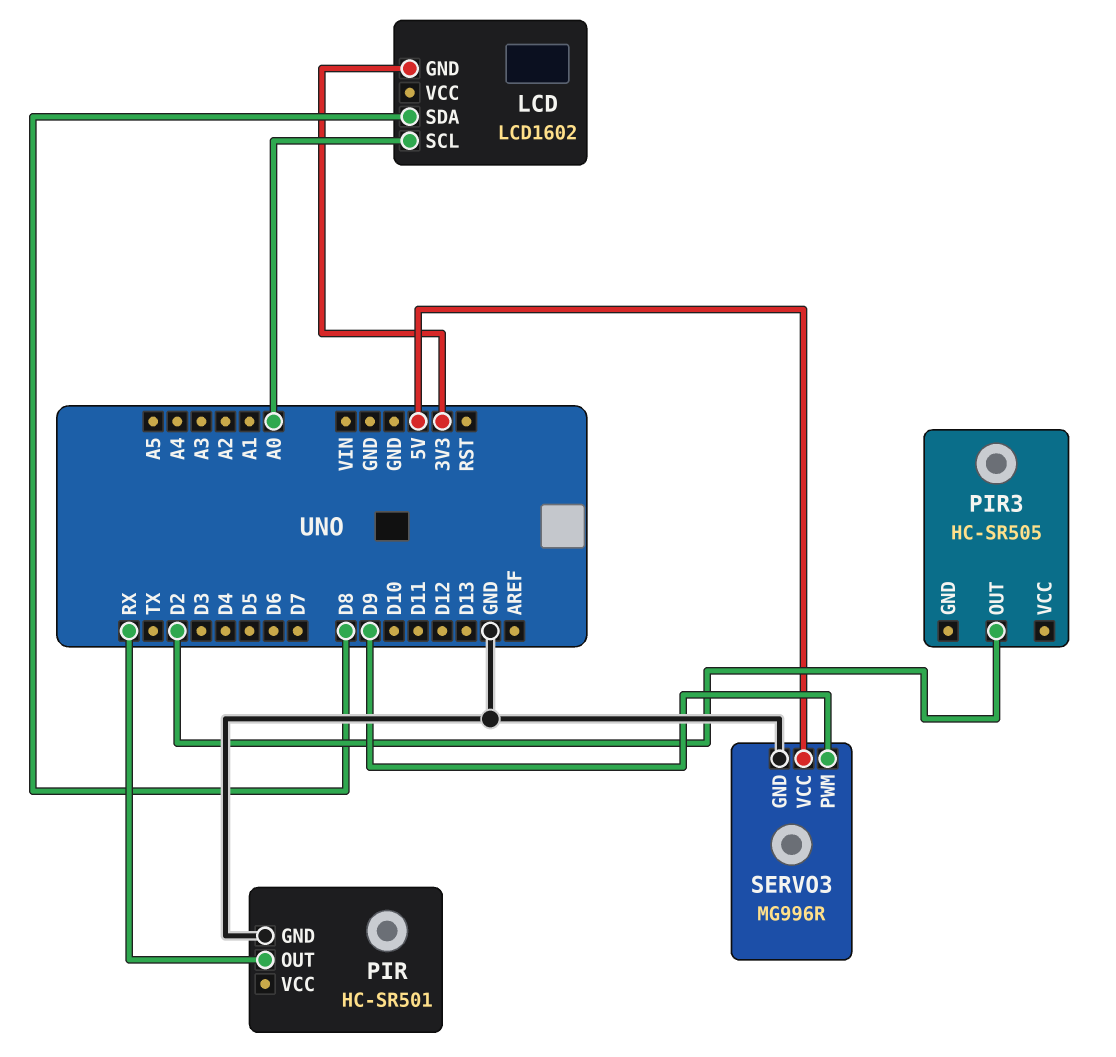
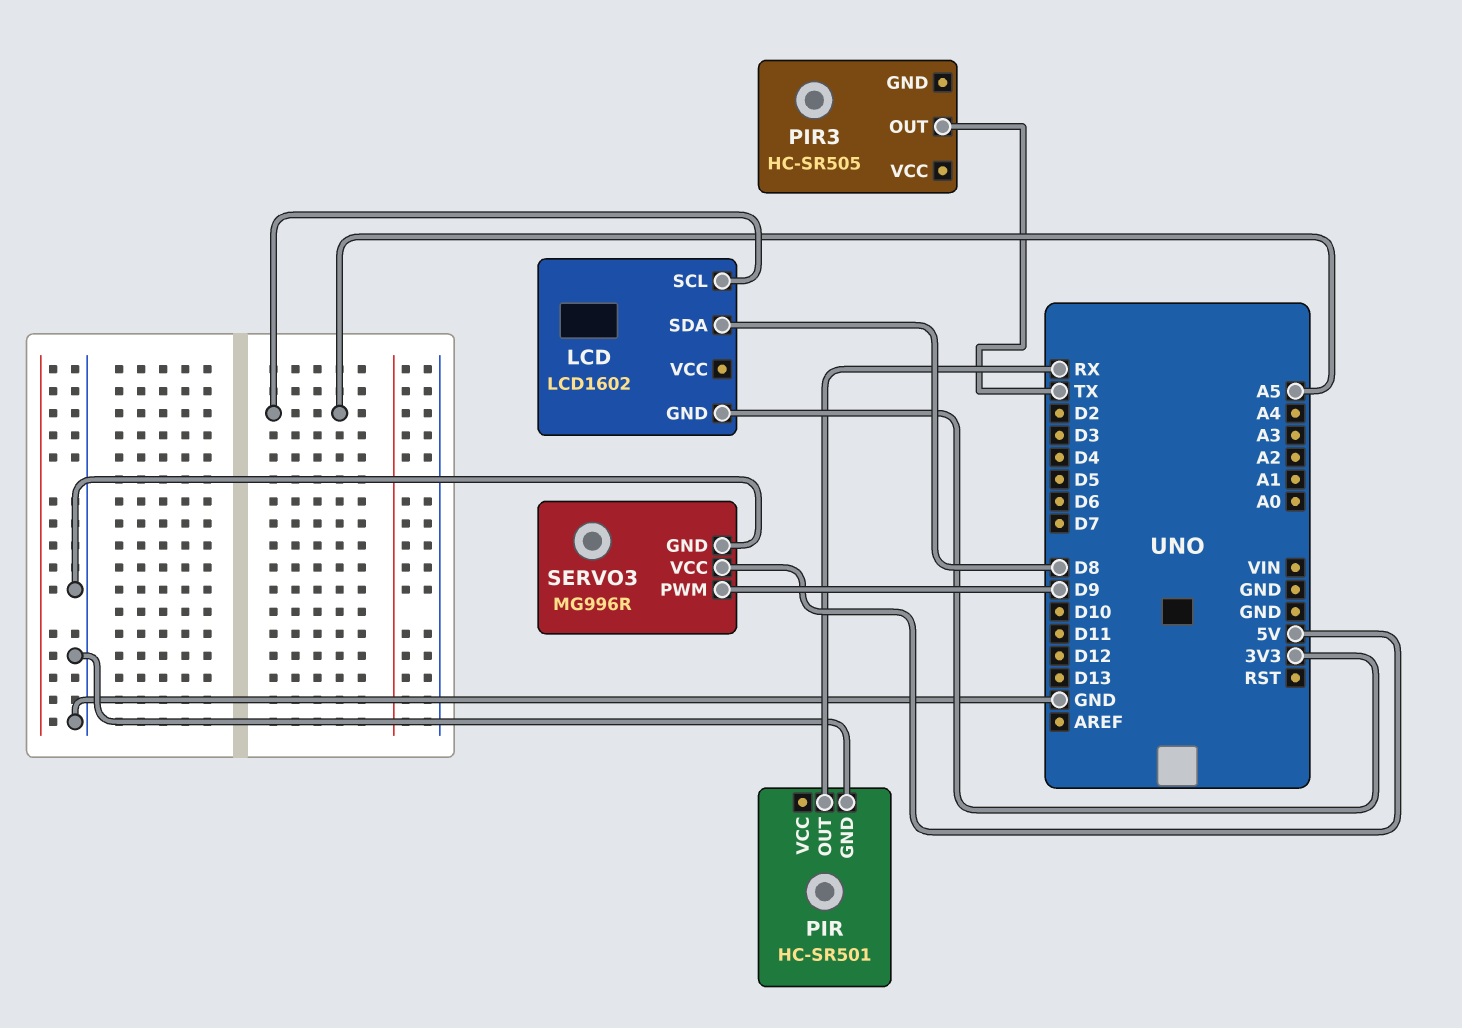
LCD pin SCL: A0 -> A5
PIR3 pin OUT: D2 -> TX

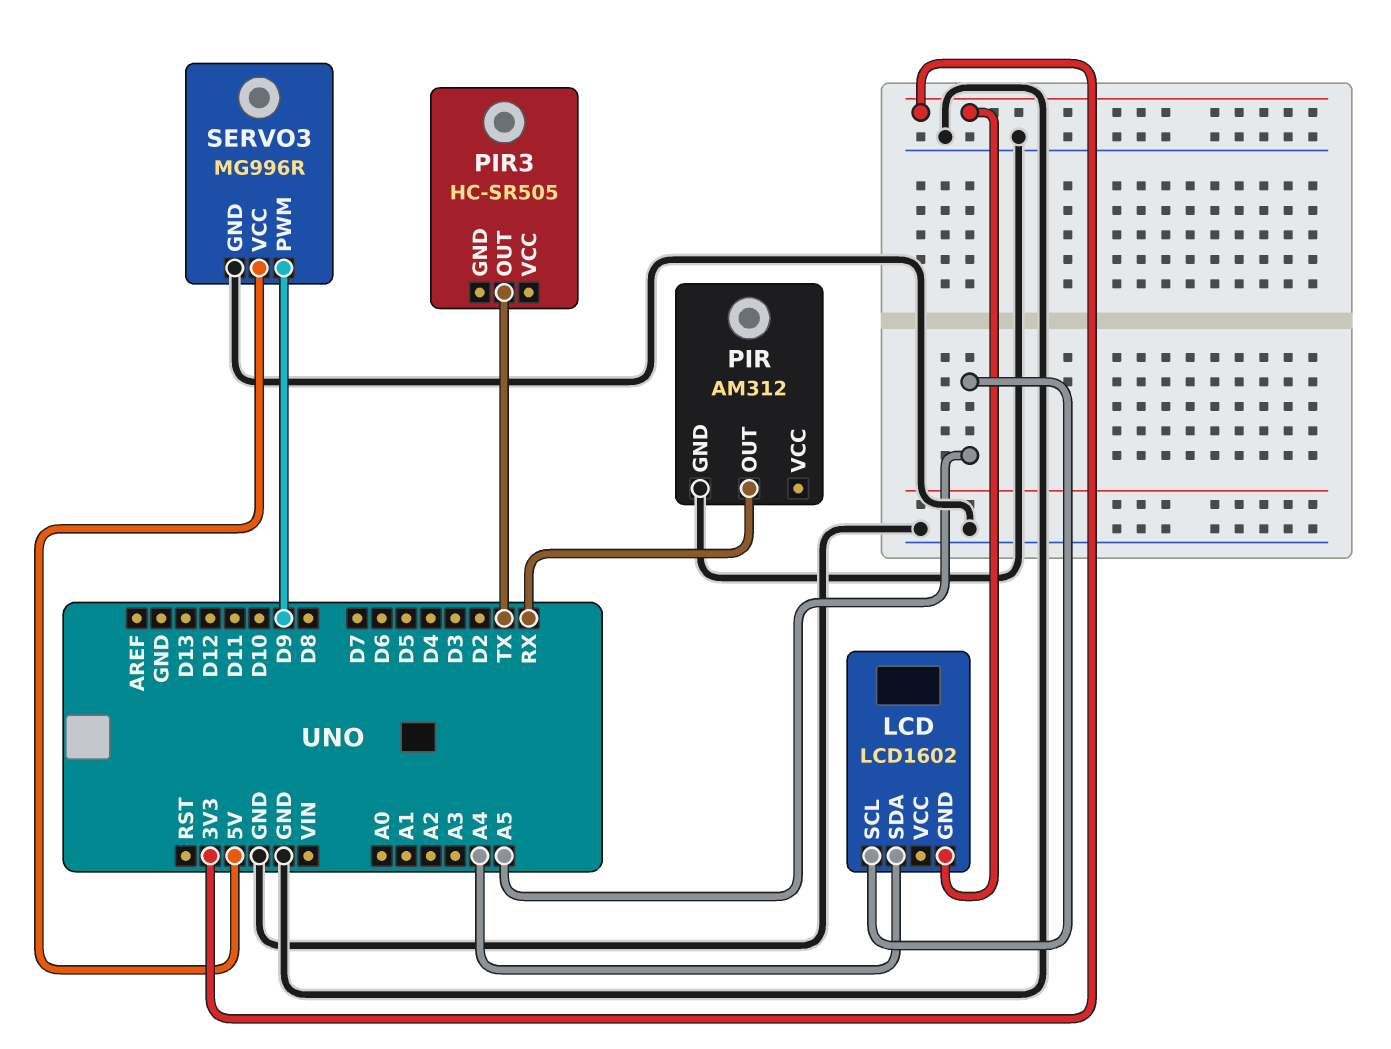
LCD pin SDA: D8 -> A4
PIR: HC-SR501 -> AM312

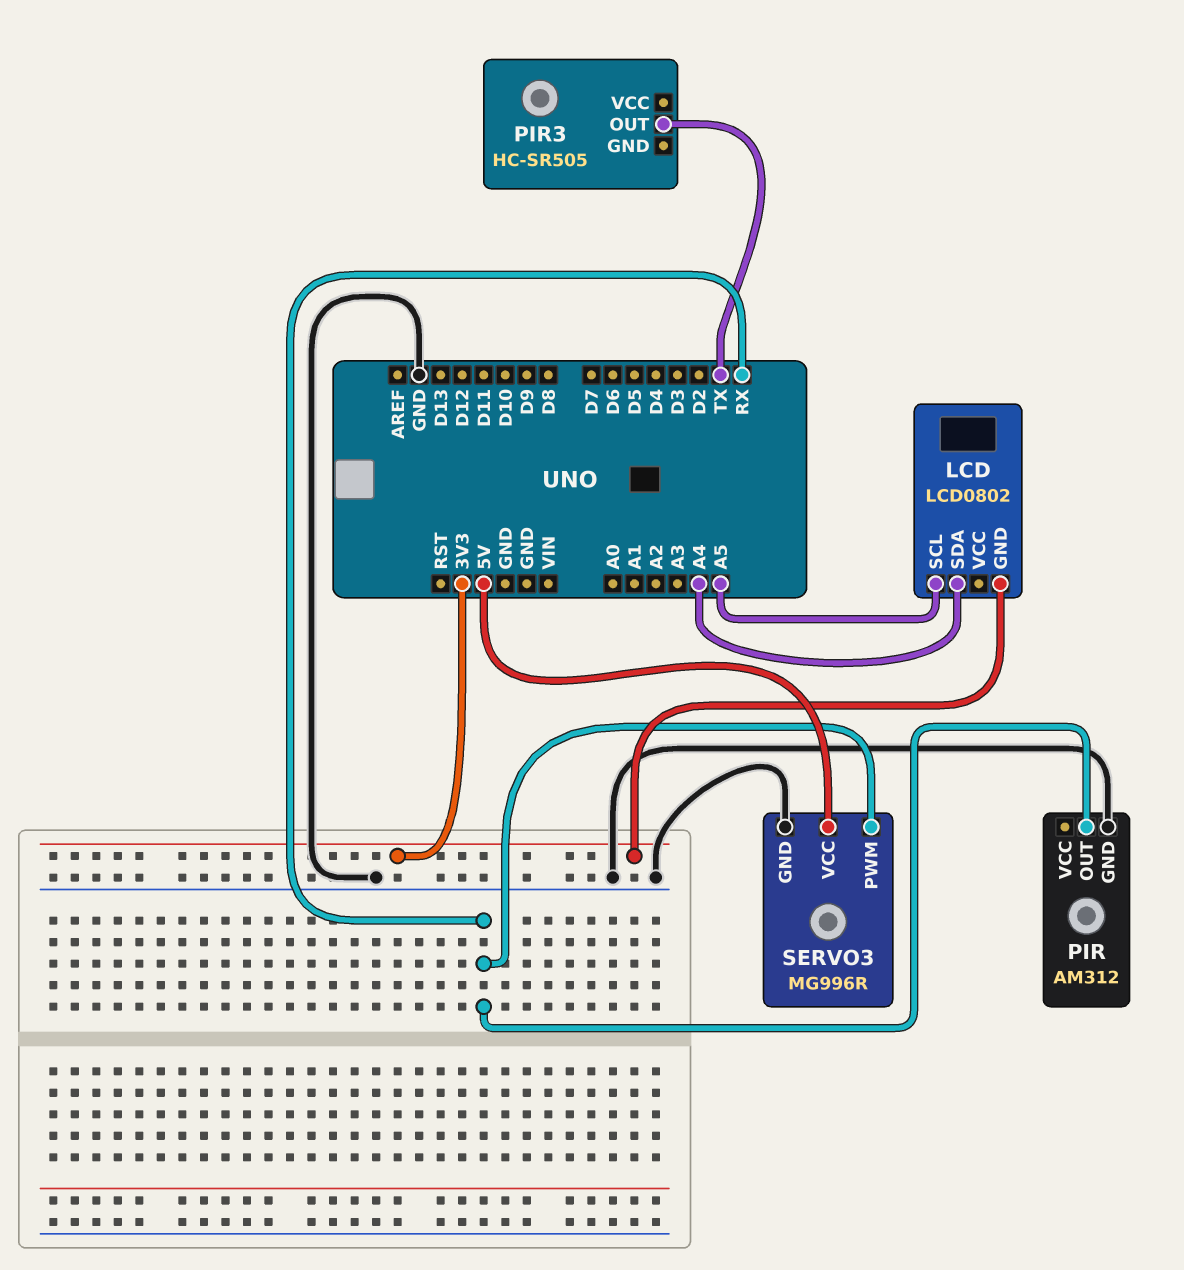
LCD: LCD1602 -> LCD0802
SERVO3 pin PWM: D9 -> RX

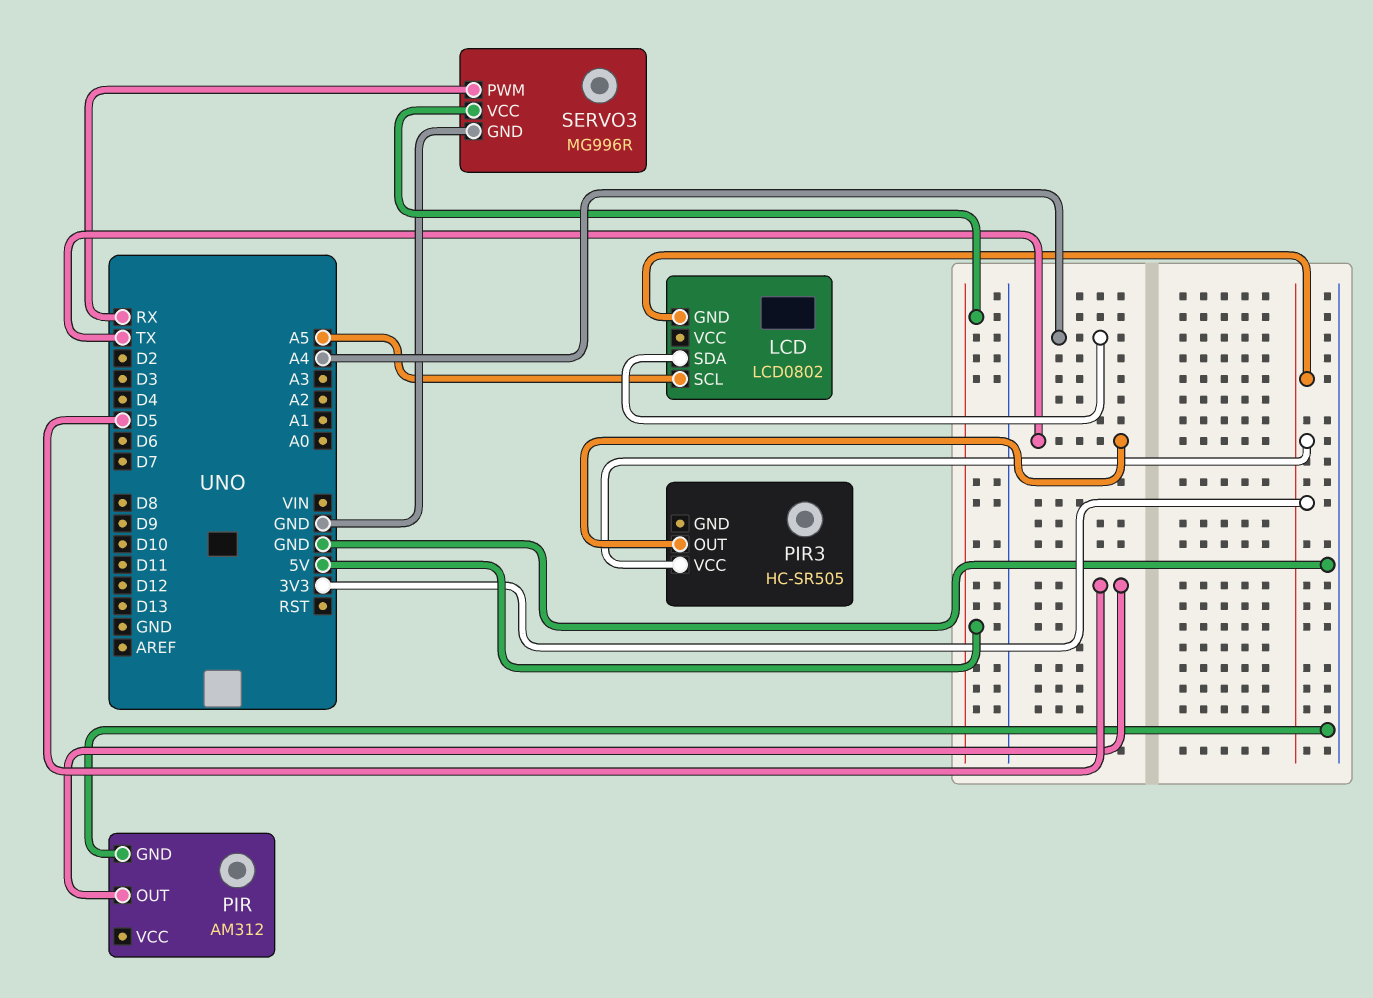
PIR pin OUT: RX -> D5
PIR3 pin VCC: none -> 3V3

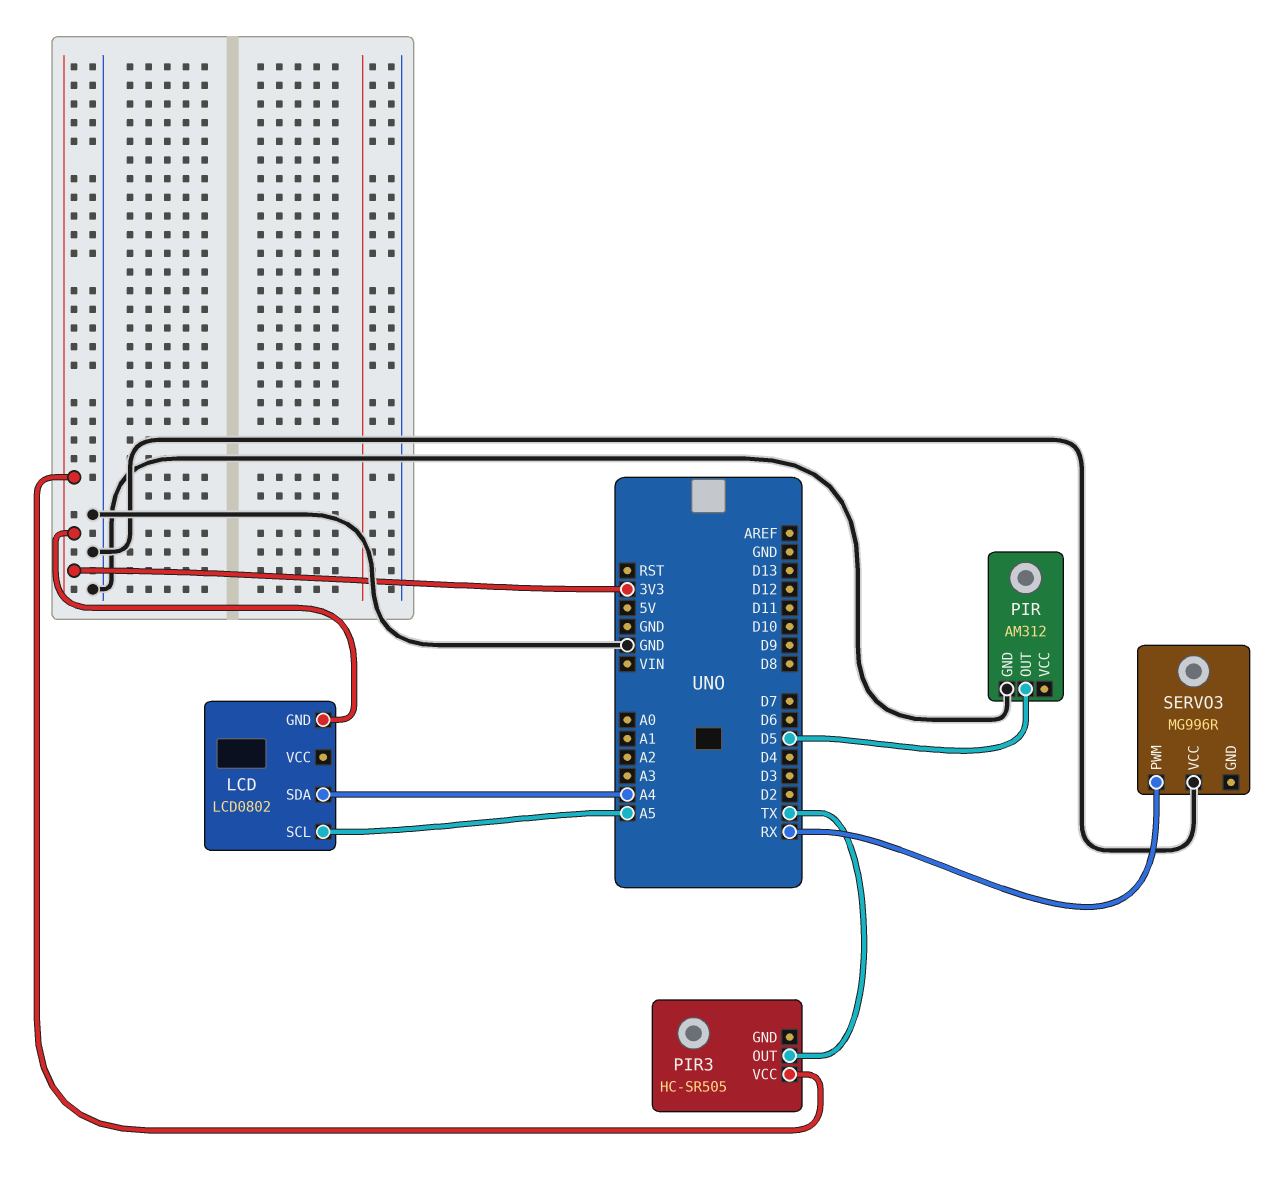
SERVO3 pin GND: GND -> none
SERVO3 pin VCC: 5V -> GND

